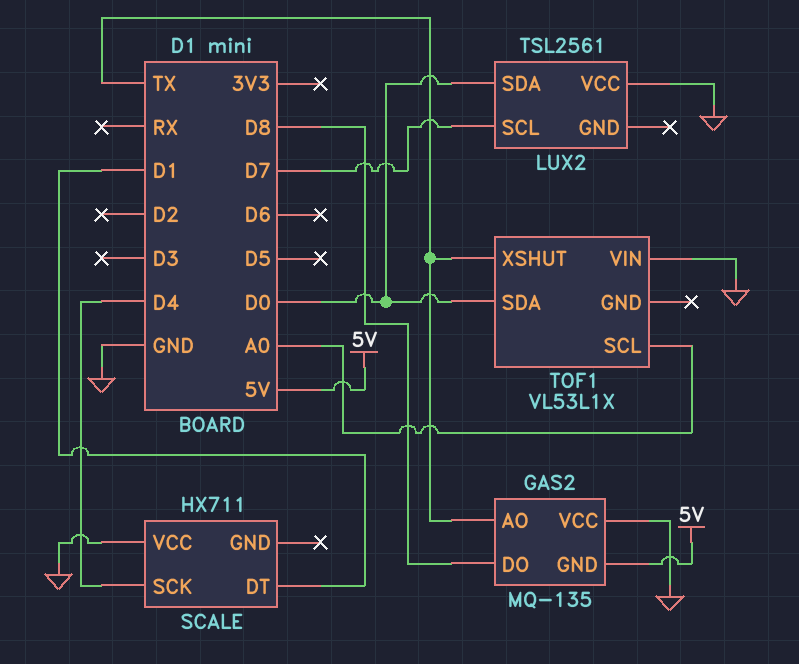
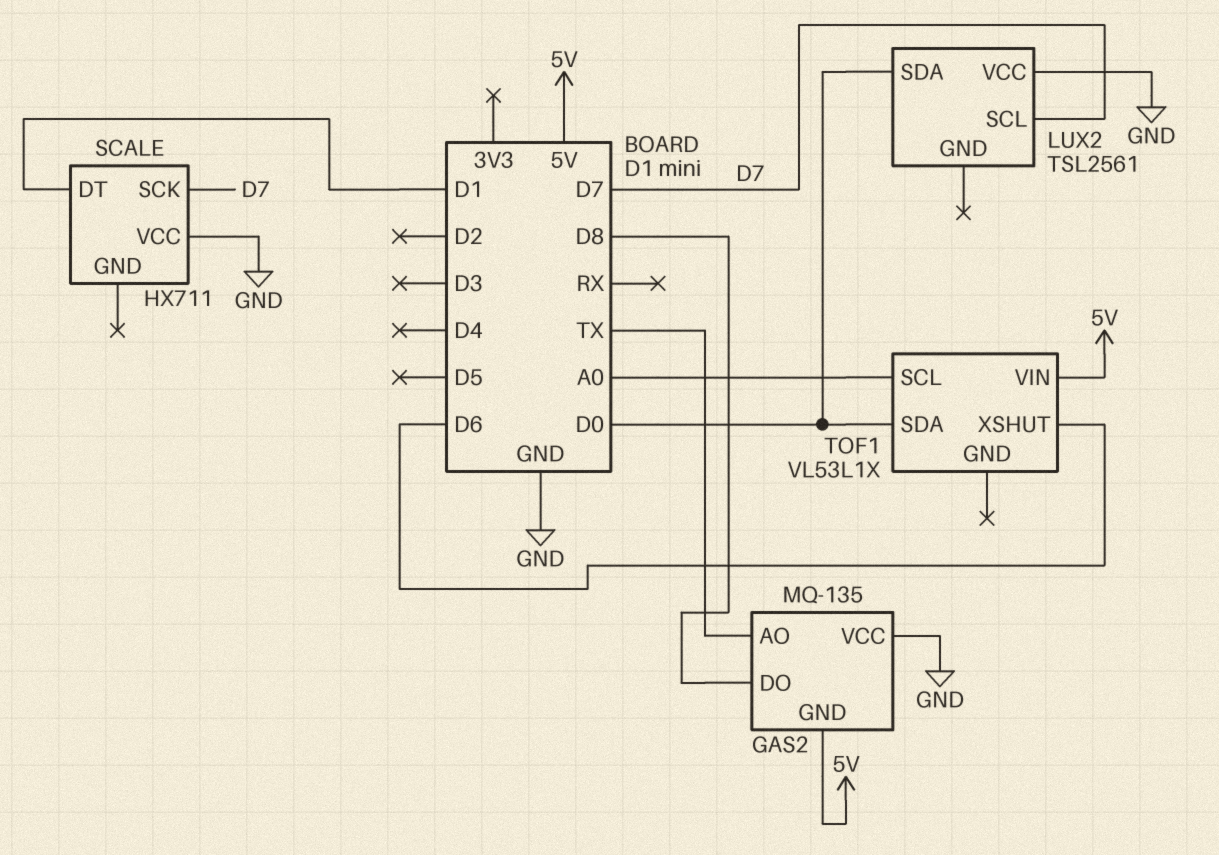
SCALE pin SCK: D4 -> D7
TOF1 pin VIN: GND -> 5V
TOF1 pin XSHUT: TX -> D6

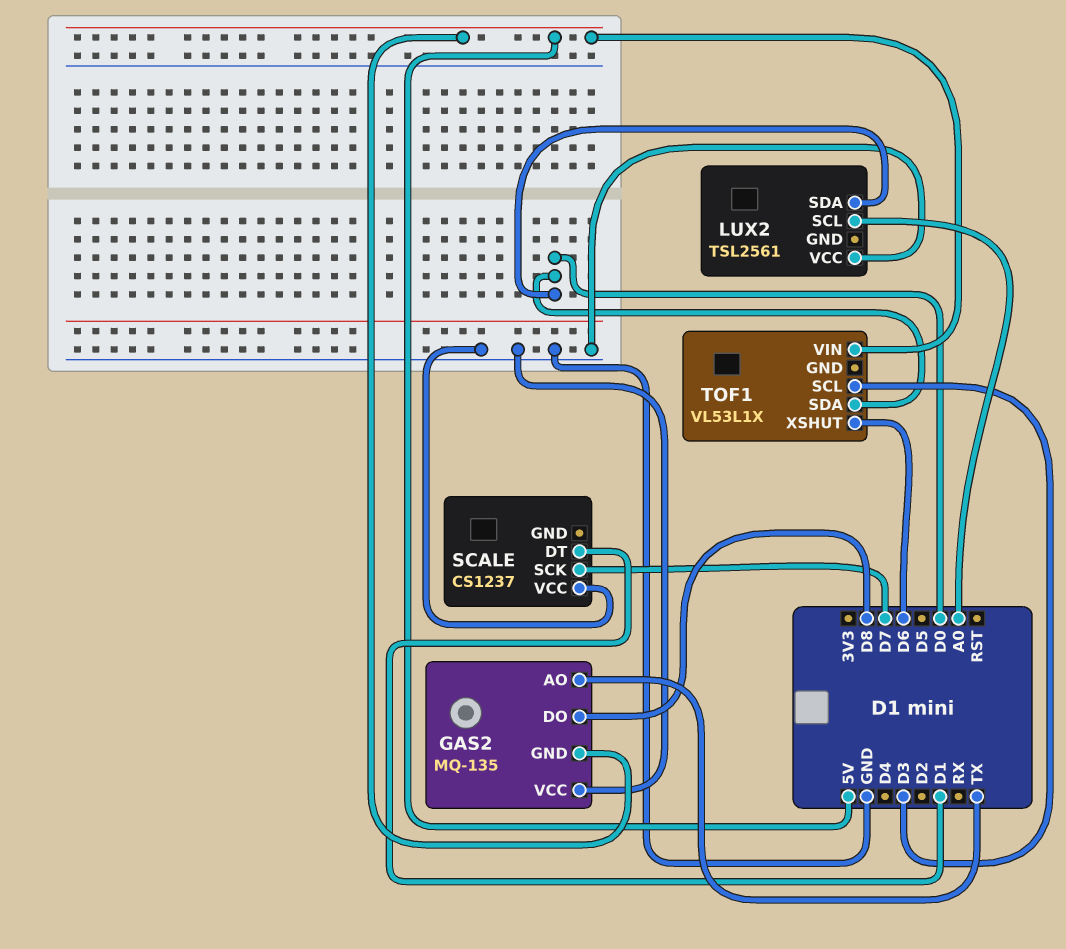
LUX2 pin SCL: D7 -> A0
SCALE: HX711 -> CS1237
TOF1 pin SCL: A0 -> D3

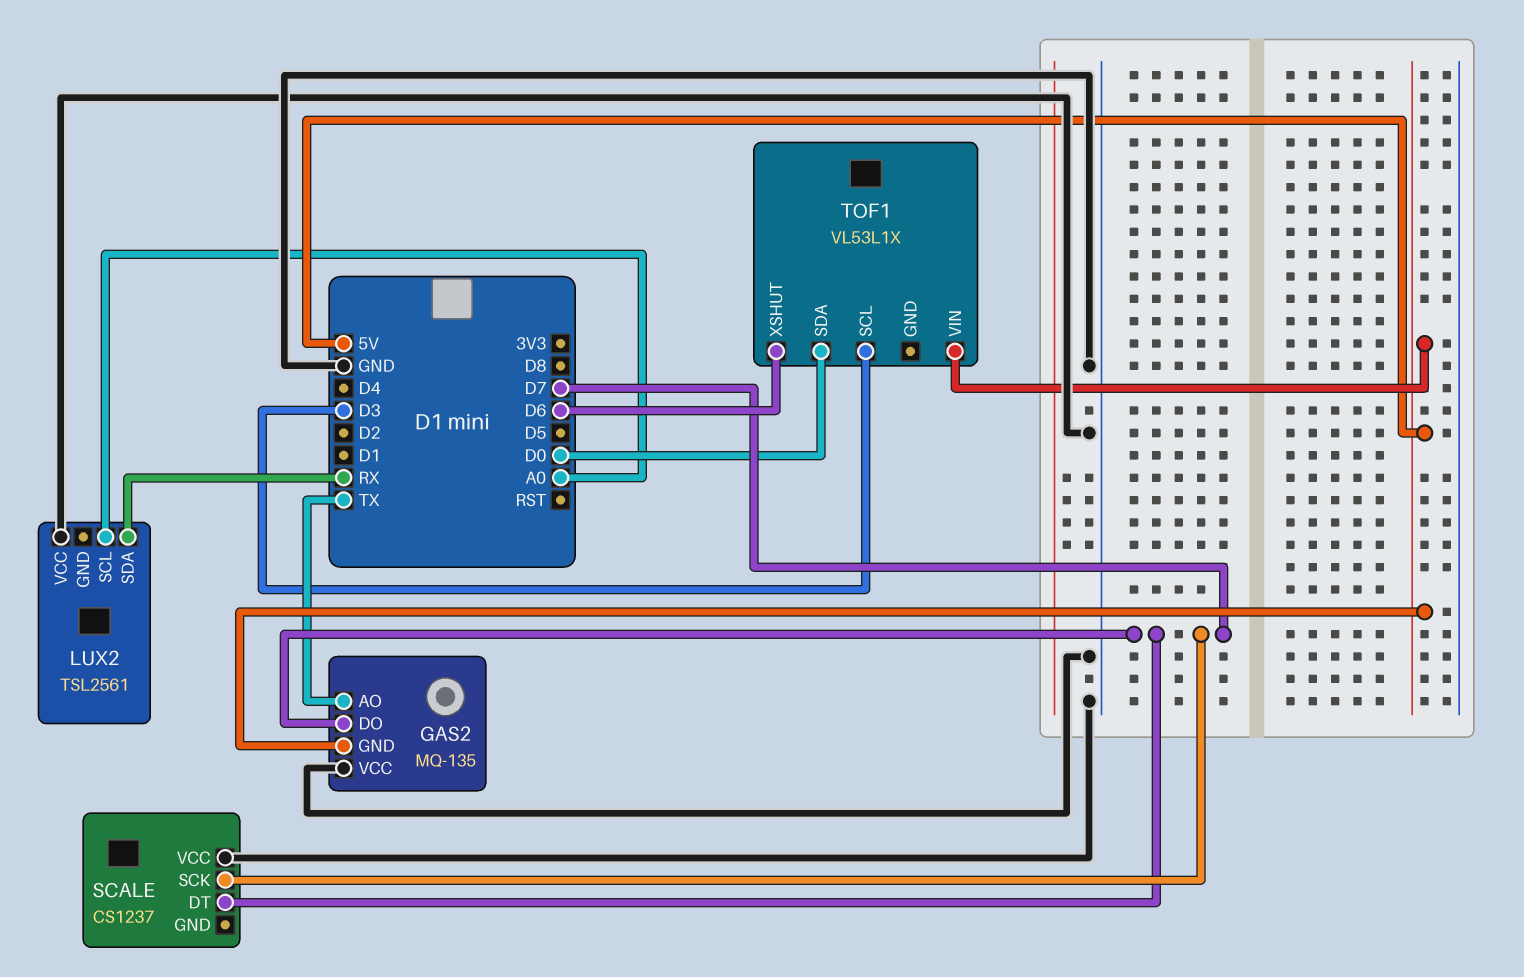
GAS2 pin DO: D8 -> D7
LUX2 pin SDA: D0 -> RX
SCALE pin DT: D1 -> D7

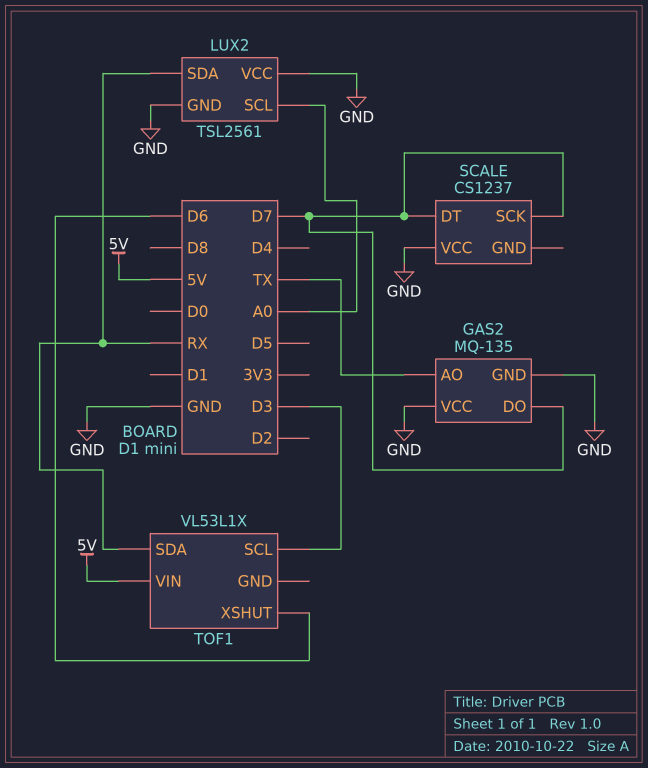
GAS2 pin GND: 5V -> GND
LUX2 pin GND: none -> GND
TOF1 pin SDA: D0 -> RX

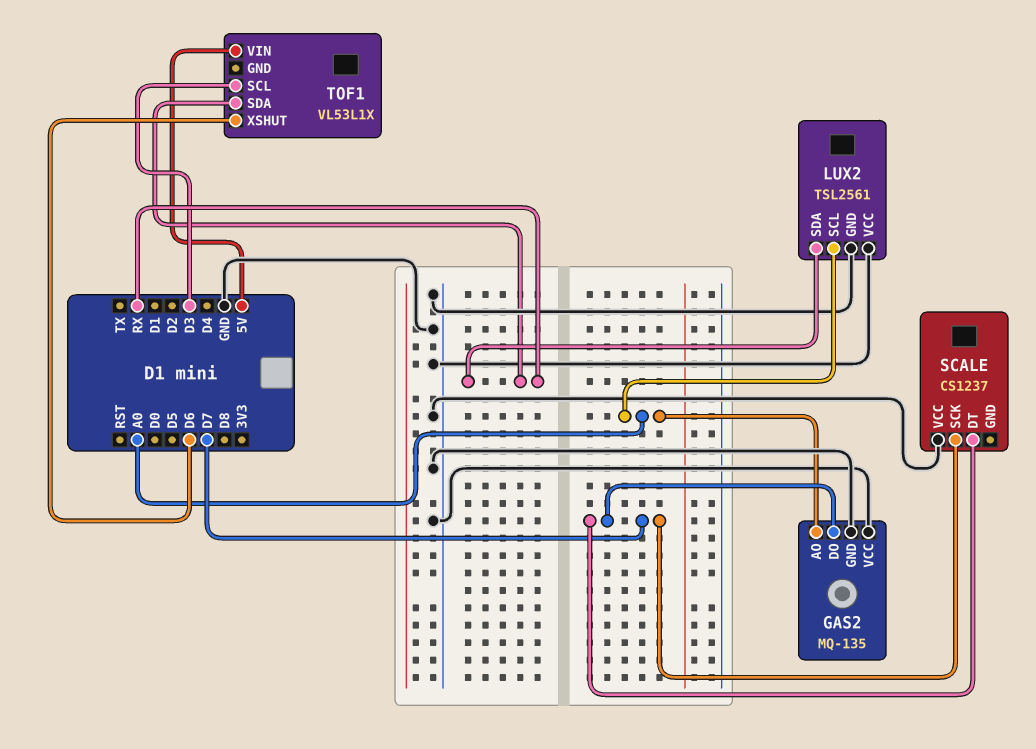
GAS2 pin AO: TX -> A0

